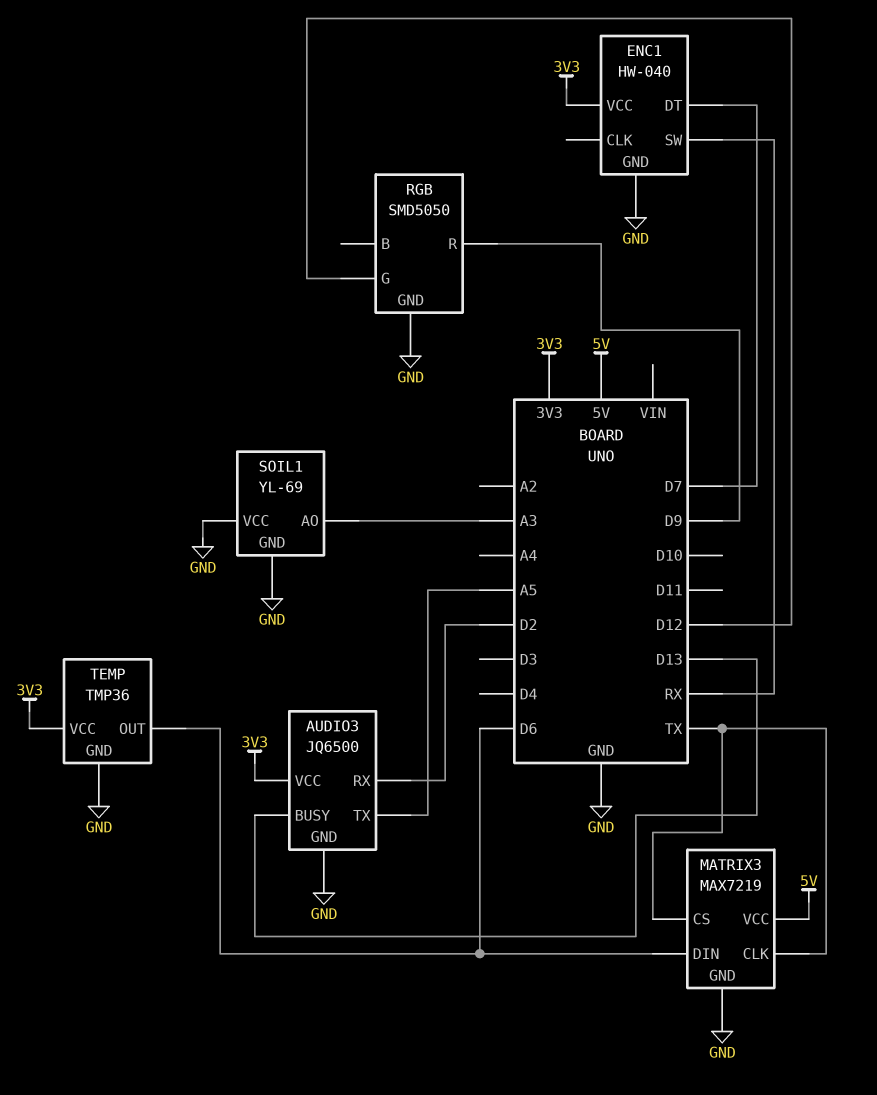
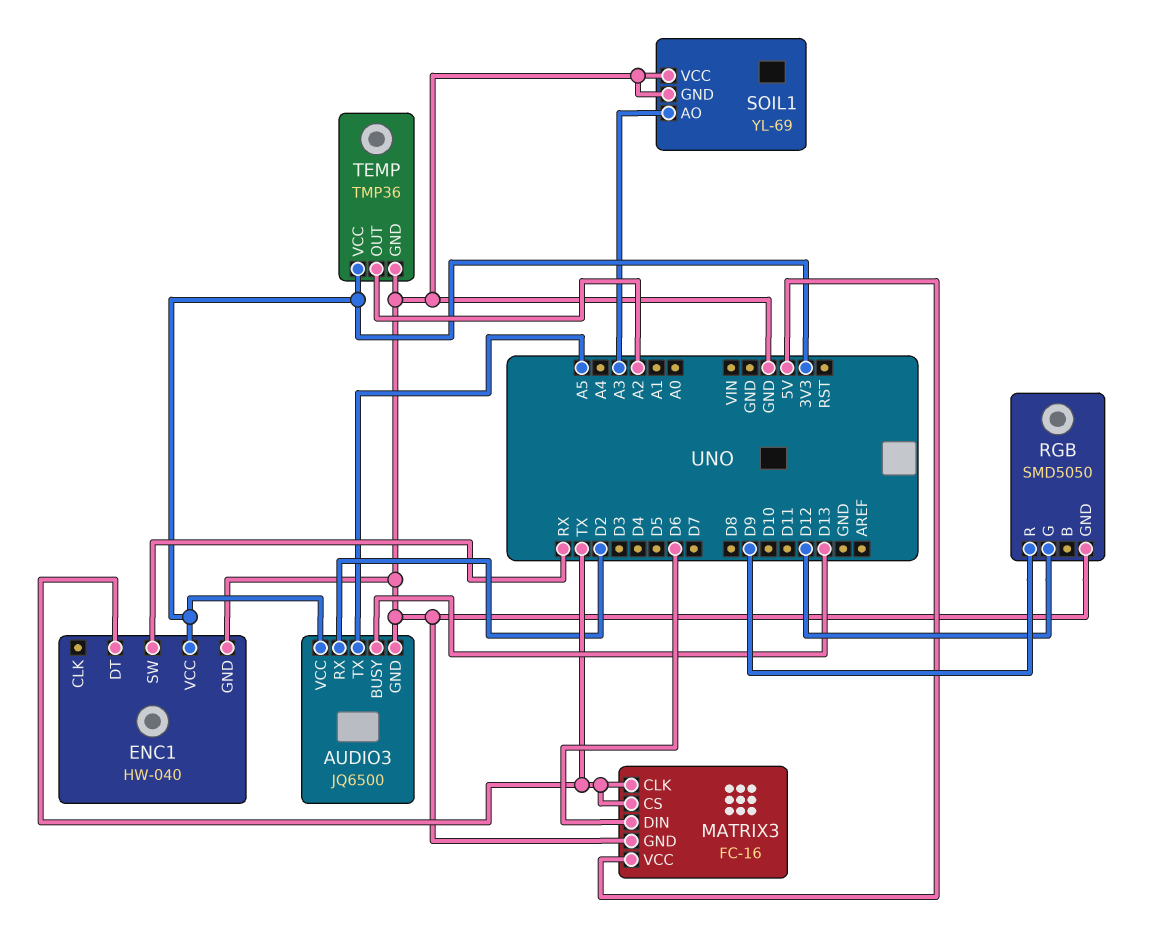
ENC1 pin DT: D7 -> TX
MATRIX3: MAX7219 -> FC-16
TEMP pin OUT: D6 -> A2

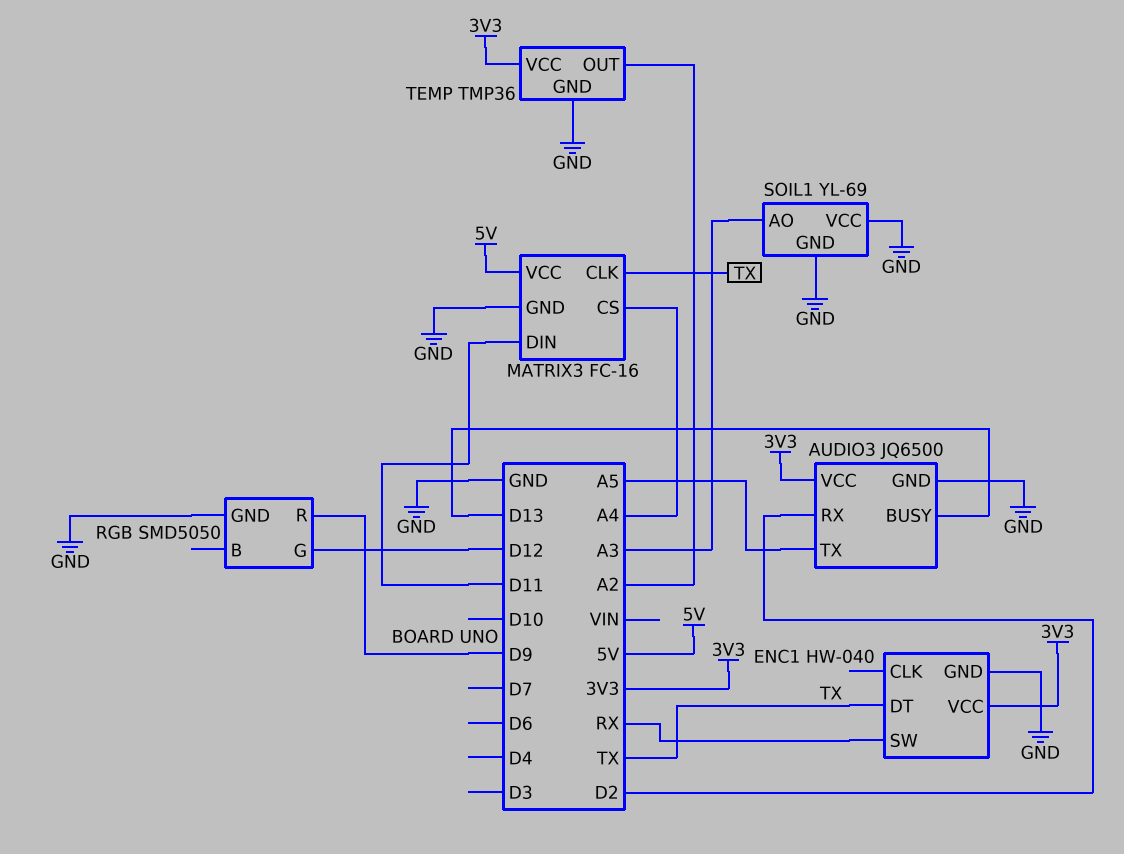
MATRIX3 pin CS: TX -> A4
MATRIX3 pin DIN: D6 -> D11

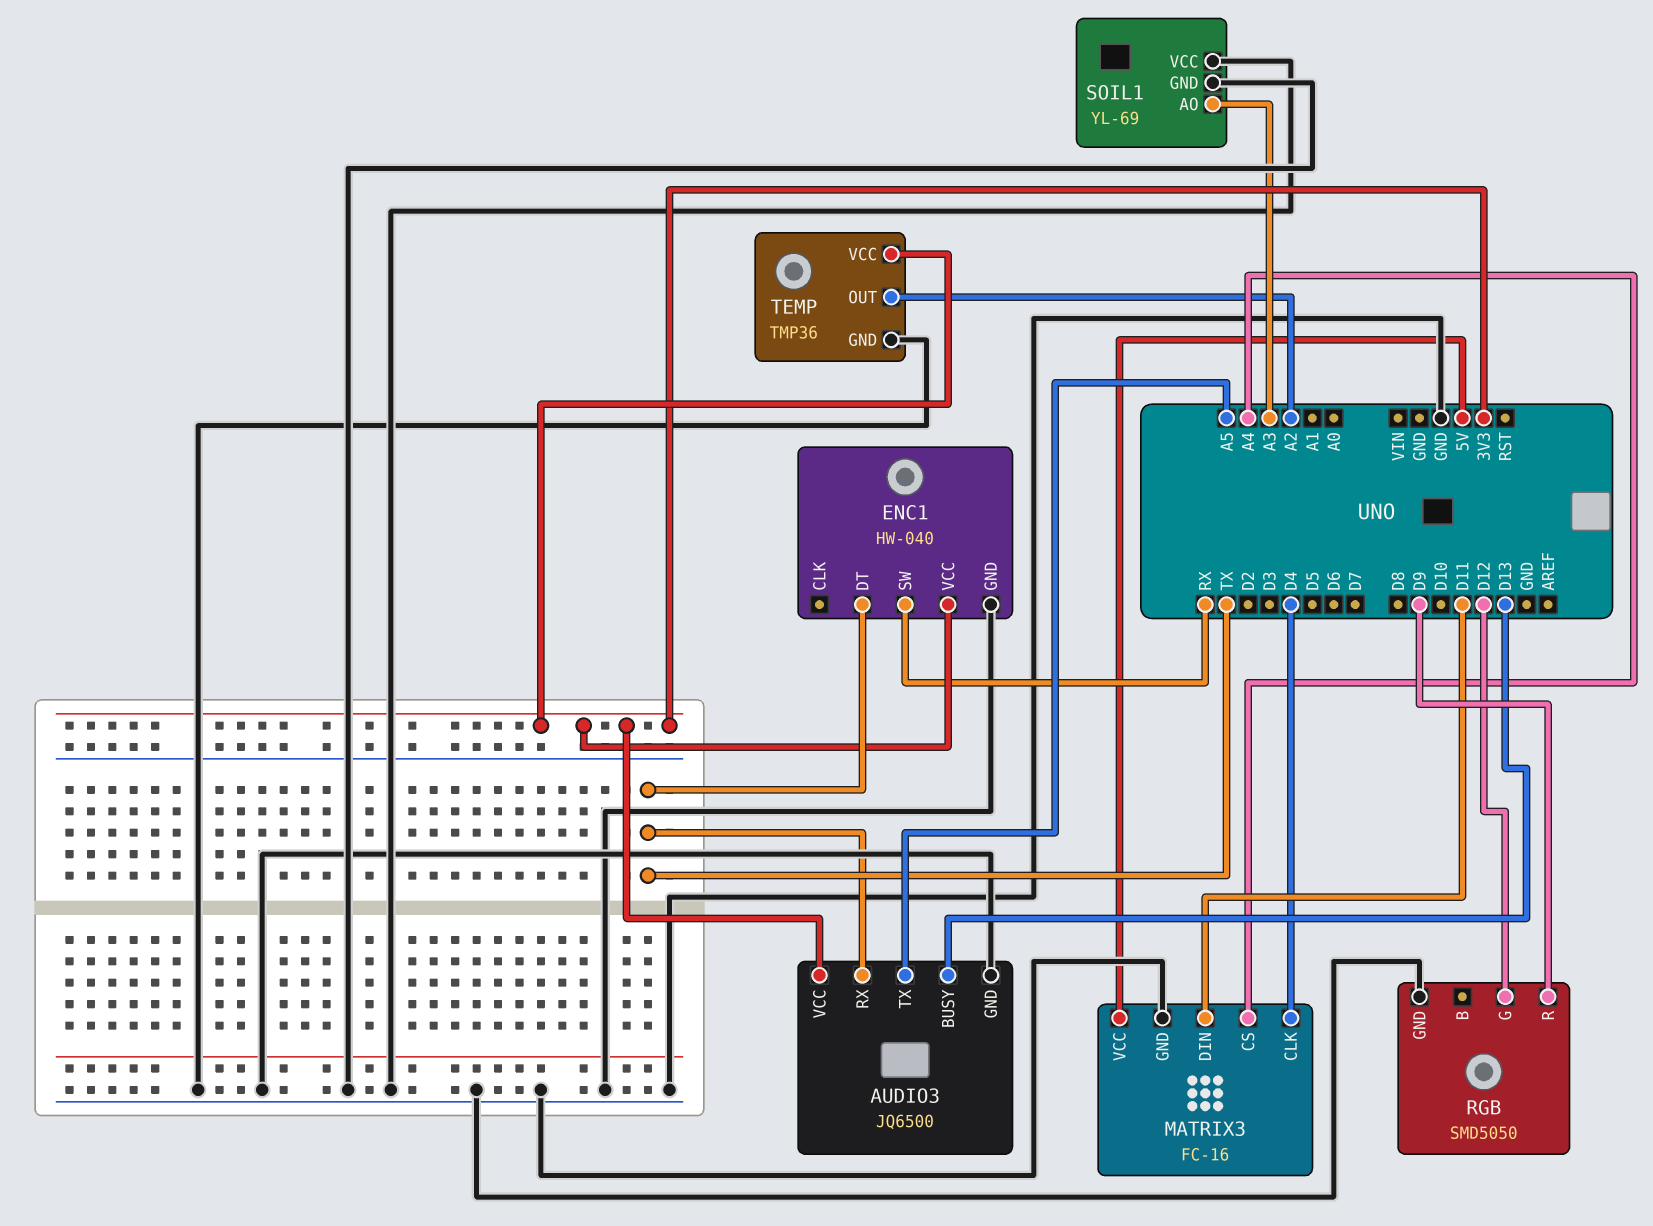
AUDIO3 pin RX: D2 -> TX
MATRIX3 pin CLK: TX -> D4

